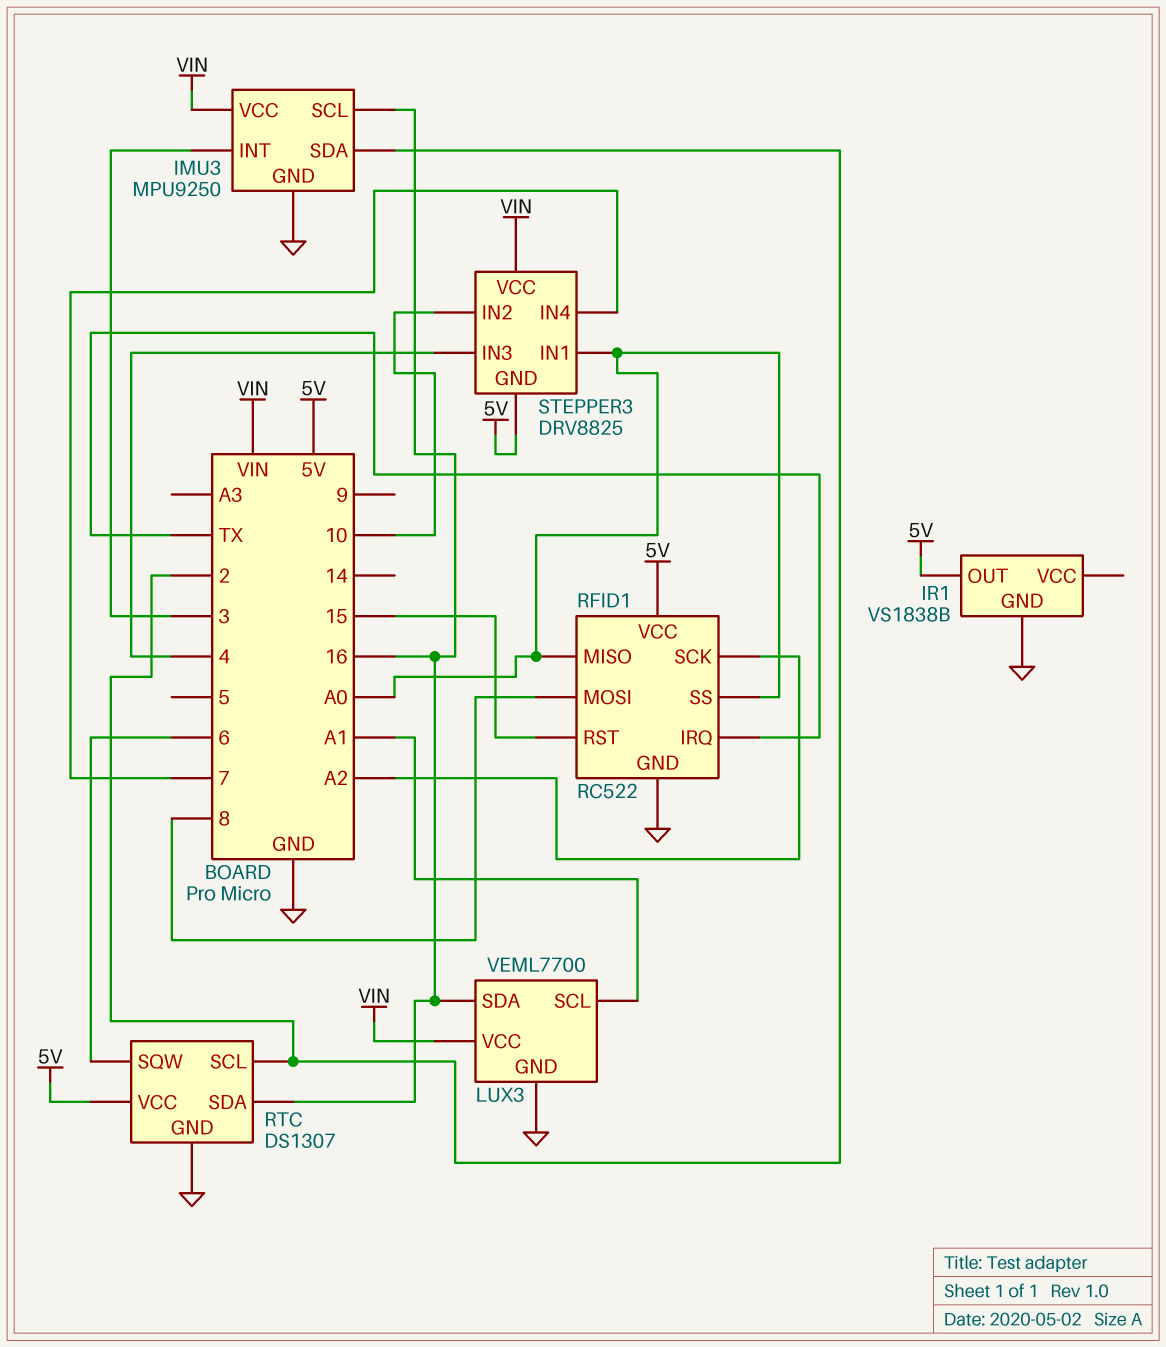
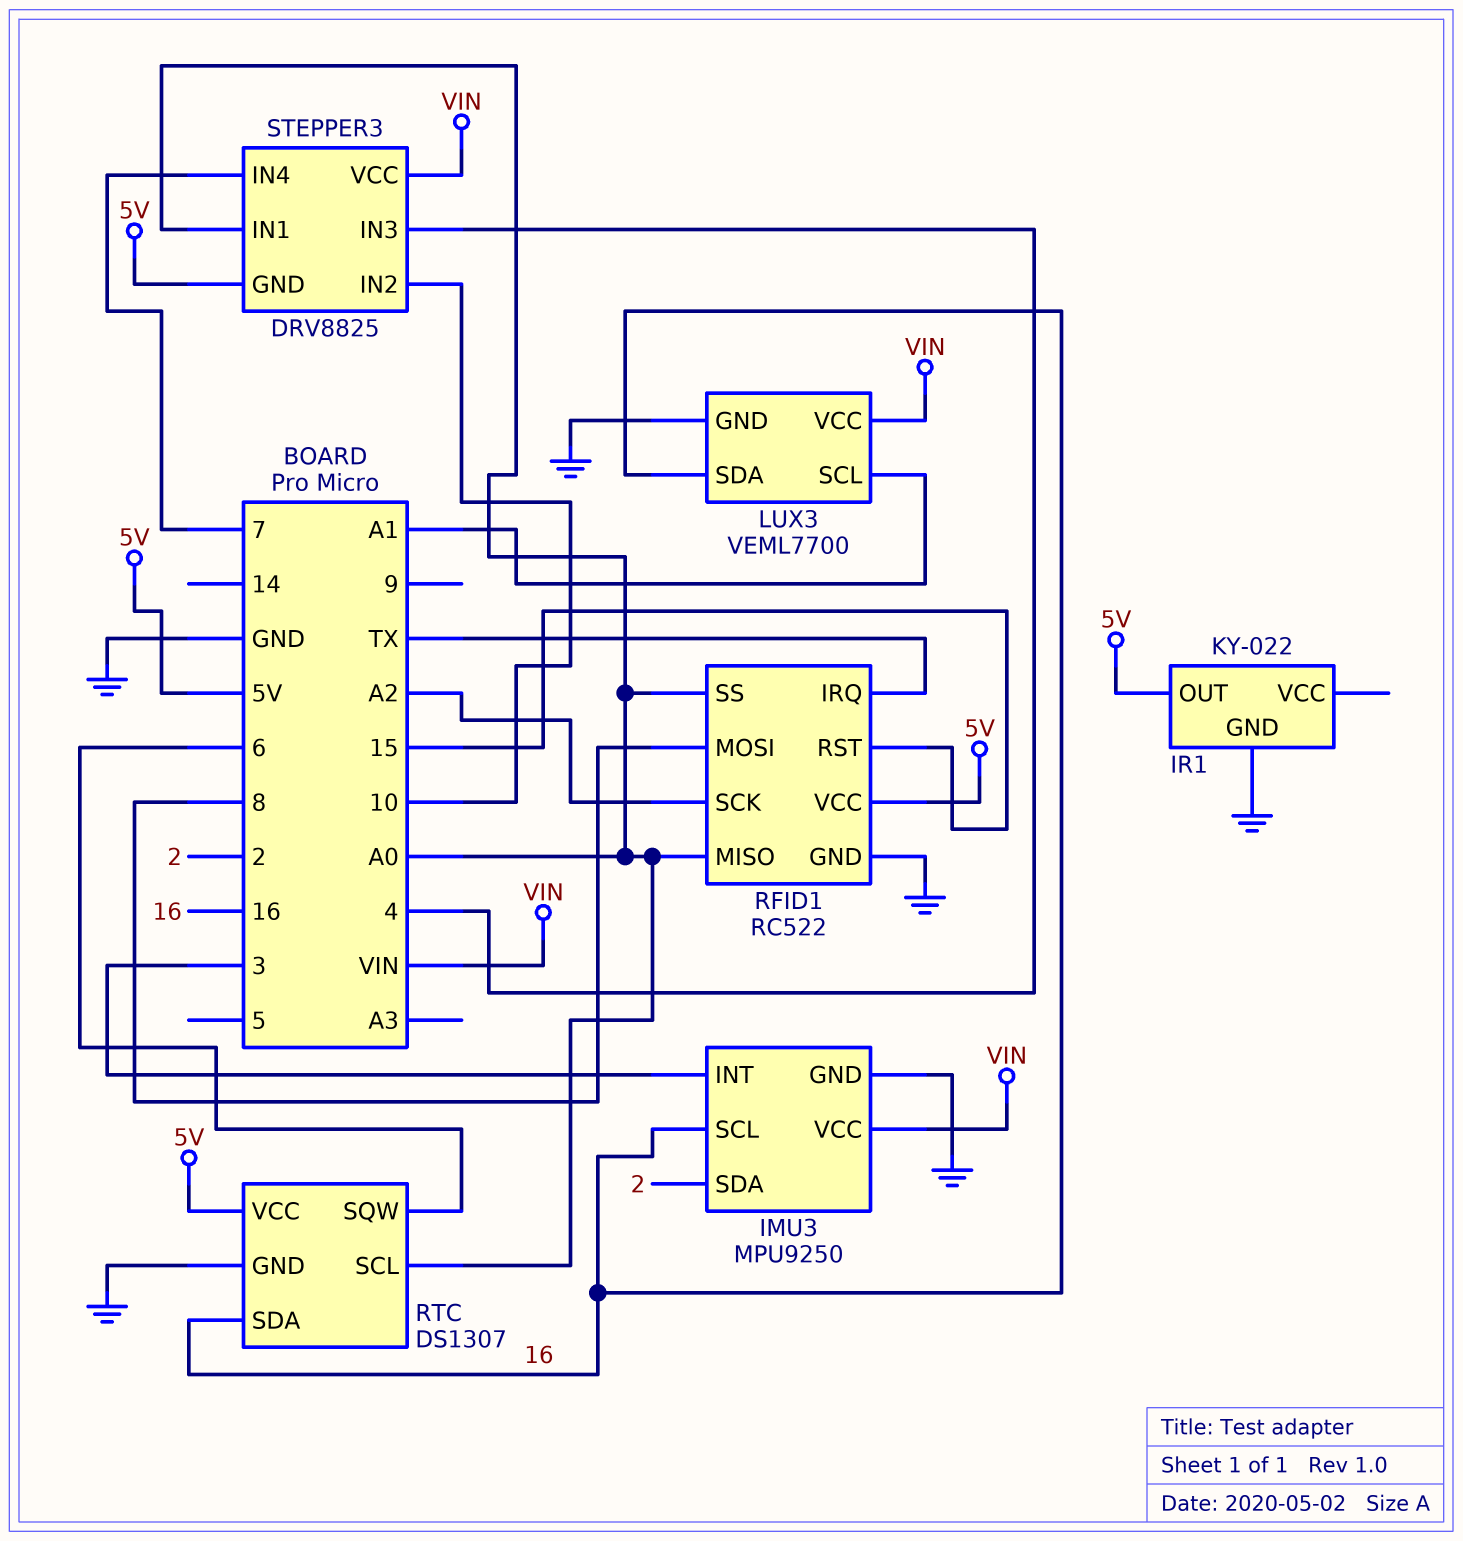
IR1: VS1838B -> KY-022
RTC pin SCL: 2 -> A0

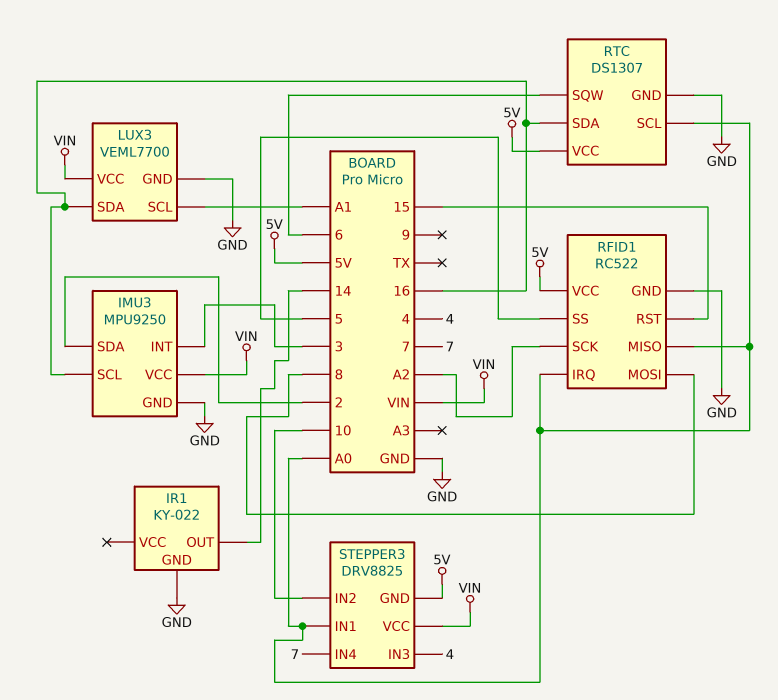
IR1 pin OUT: 5V -> 14
RFID1 pin IRQ: TX -> A0
RFID1 pin SS: A0 -> 5

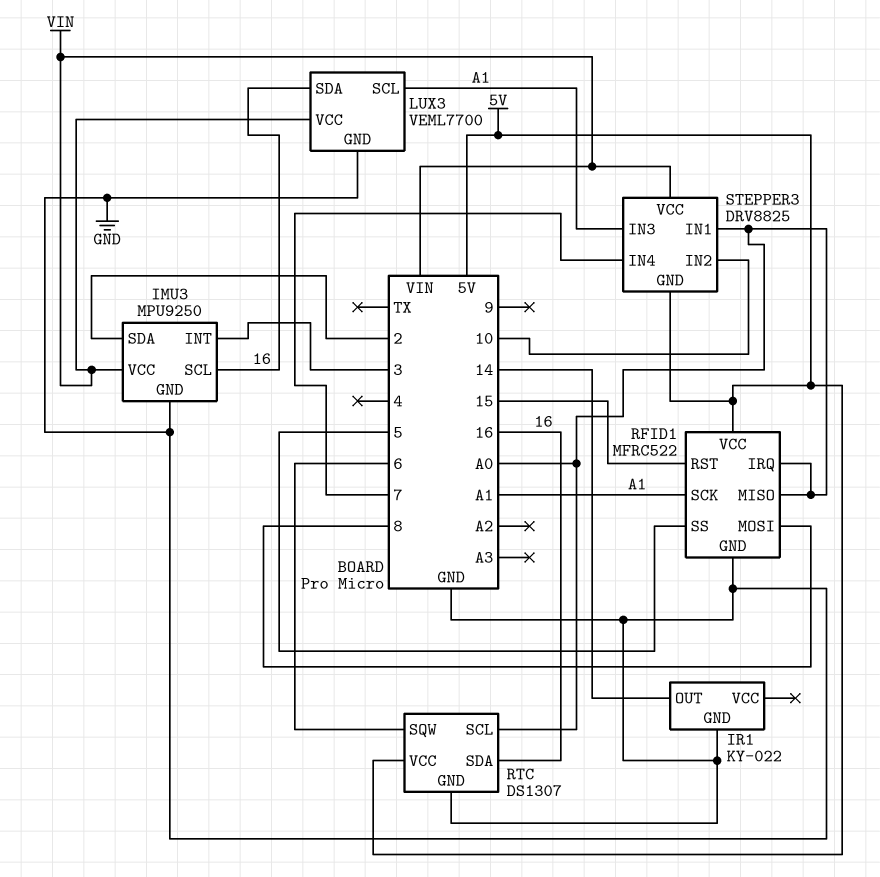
RFID1: RC522 -> MFRC522
RFID1 pin SCK: A2 -> A1
STEPPER3 pin IN3: 4 -> A1

